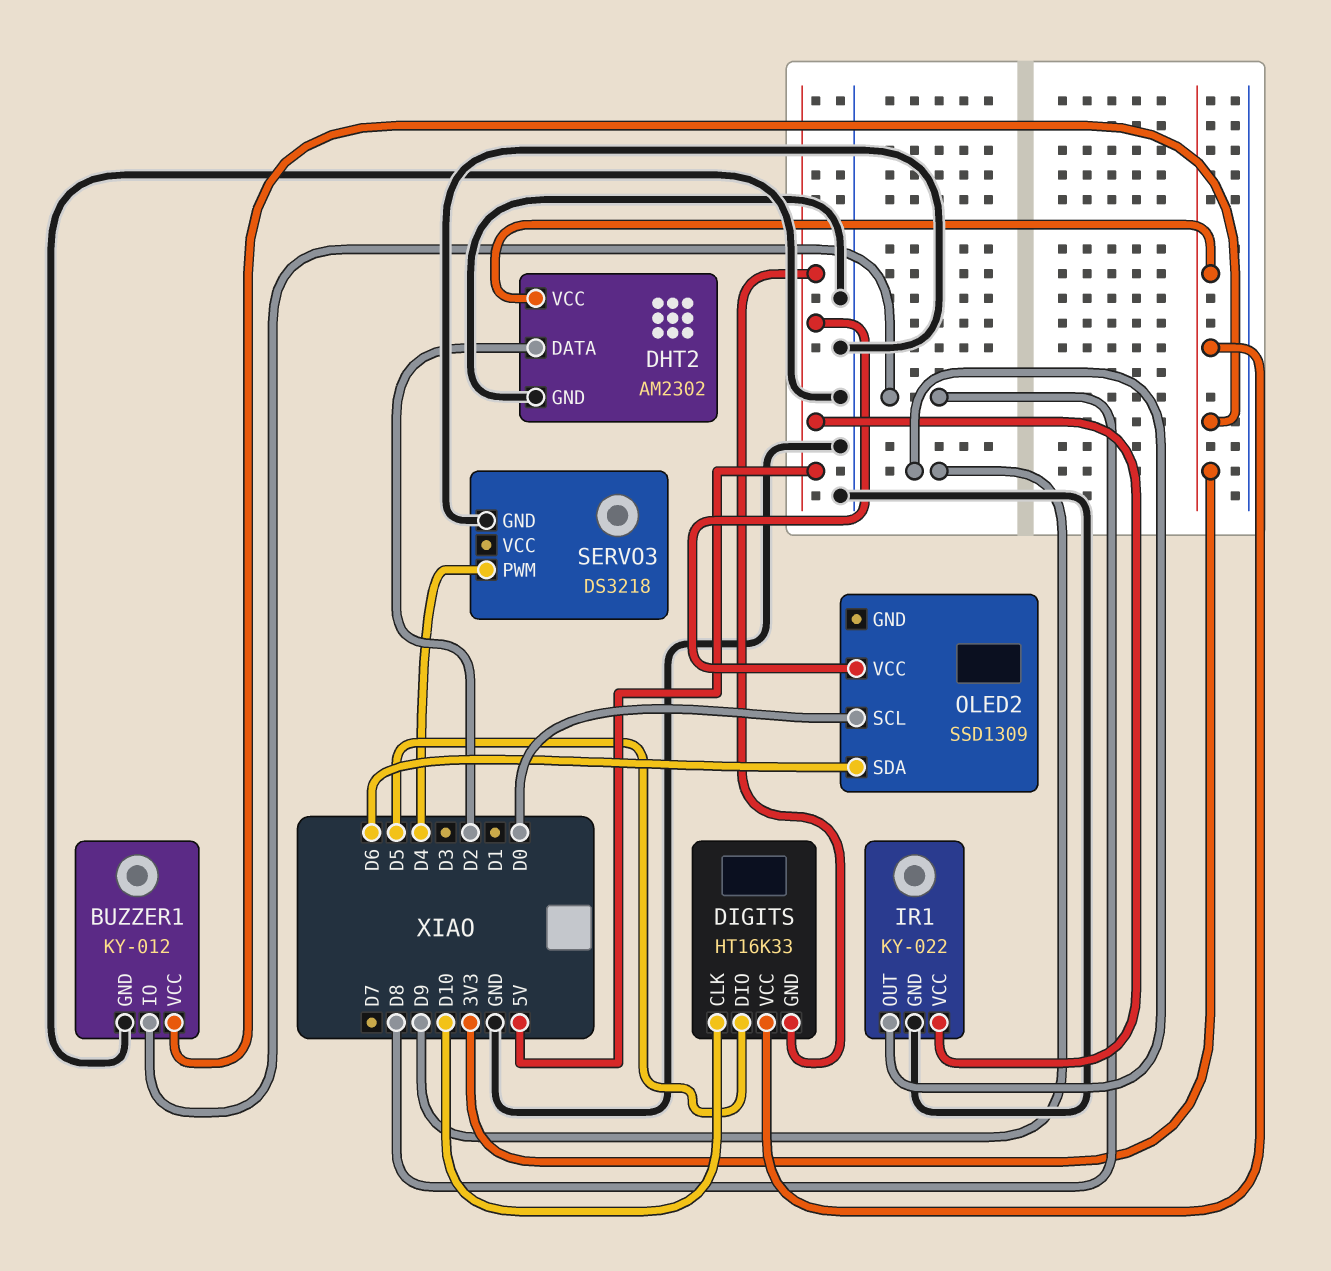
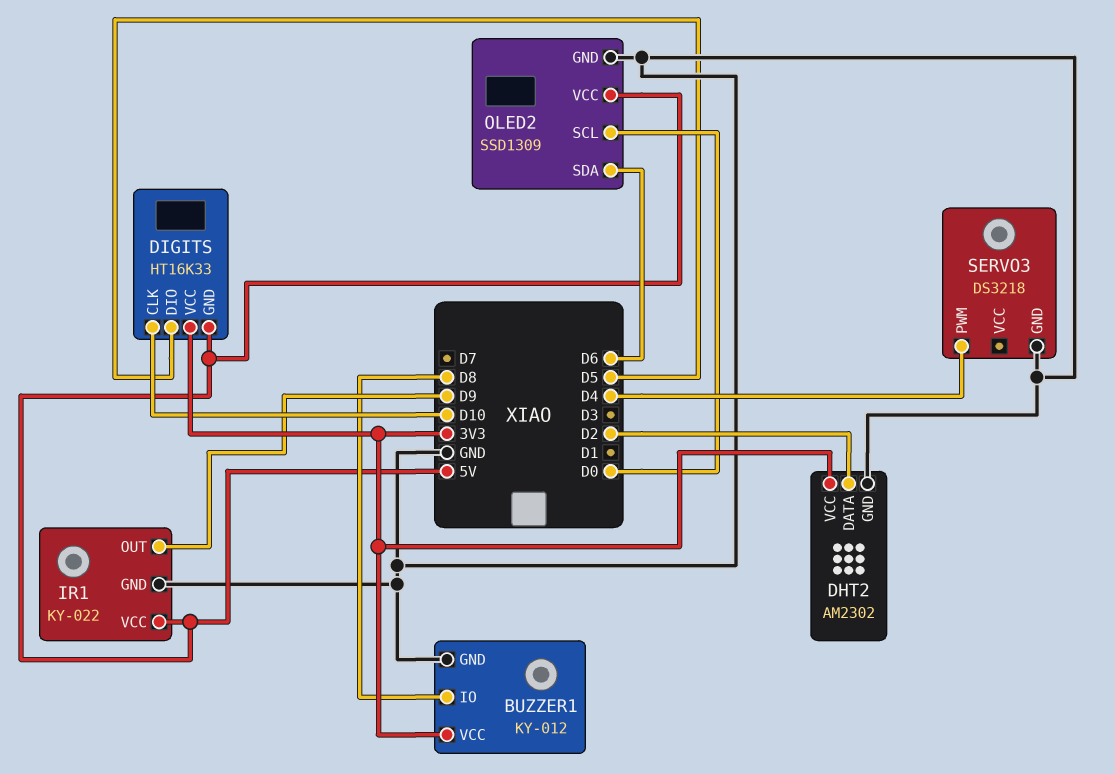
OLED2 pin GND: none -> GND

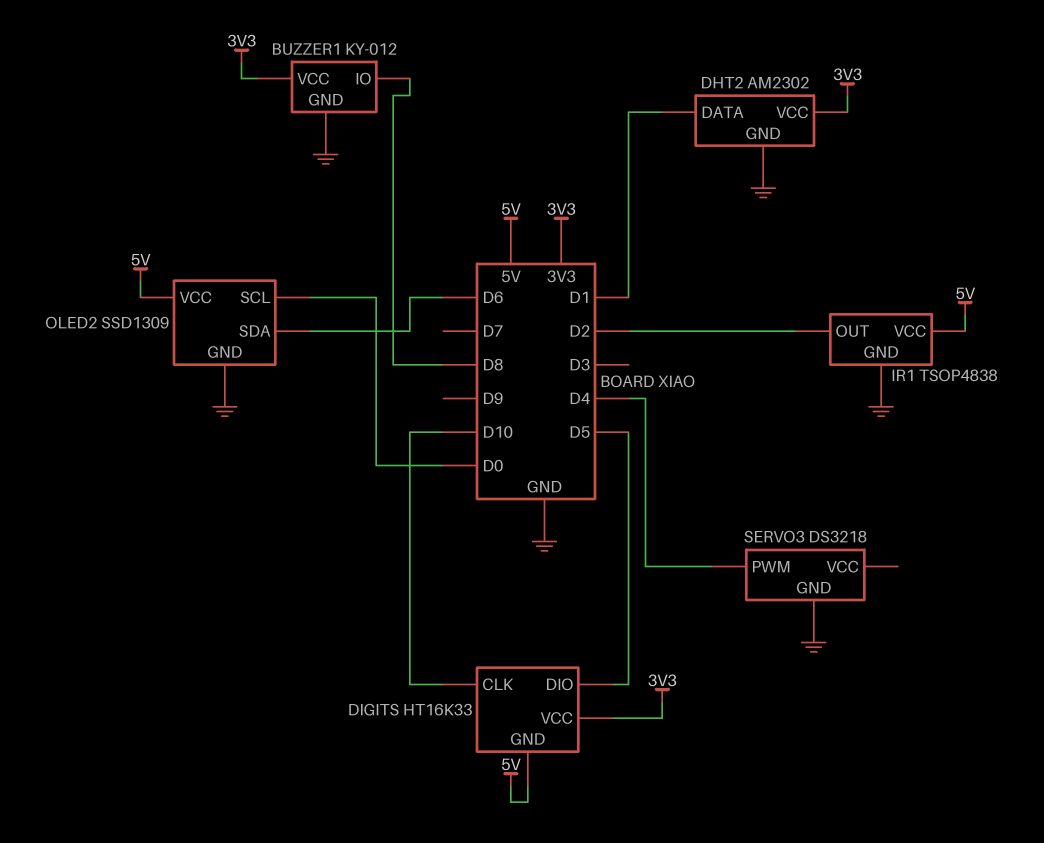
DHT2 pin DATA: D2 -> D1
IR1: KY-022 -> TSOP4838
IR1 pin OUT: D9 -> D2

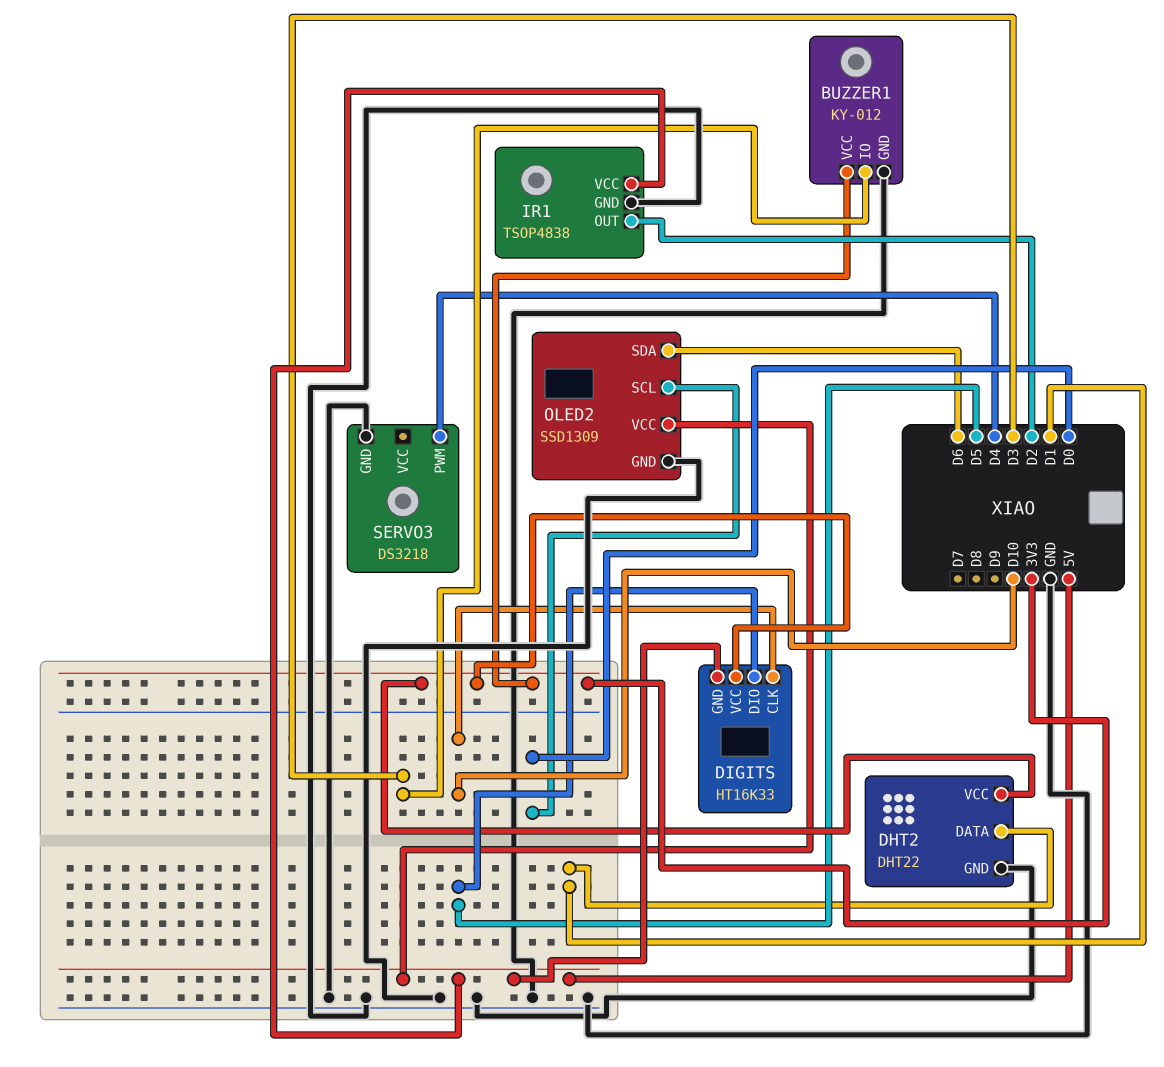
BUZZER1 pin IO: D8 -> D3
DHT2: AM2302 -> DHT22

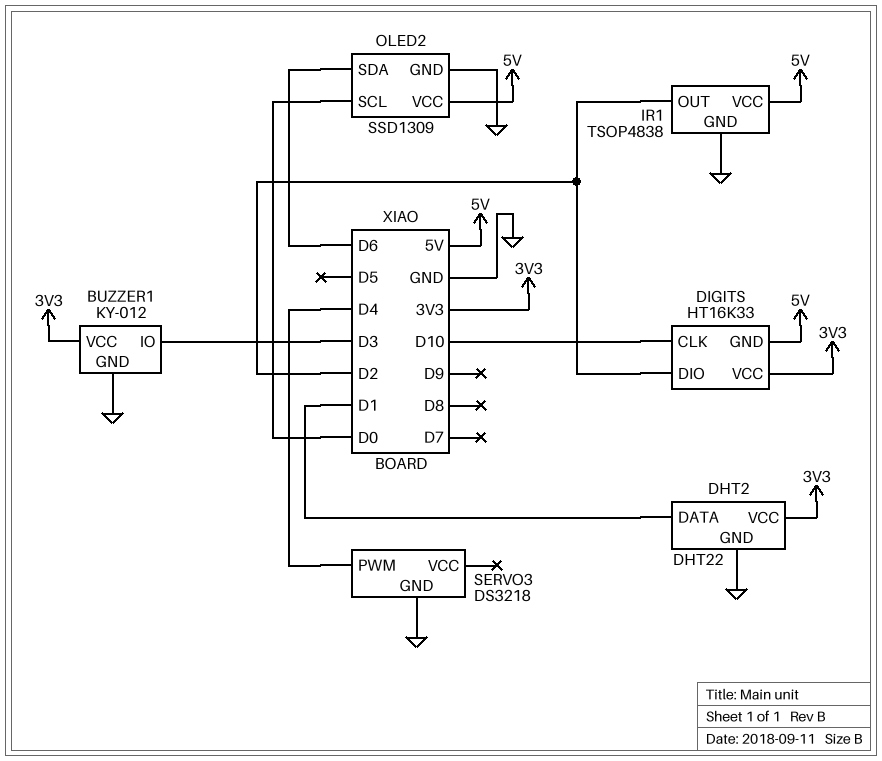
DIGITS pin DIO: D5 -> D2

